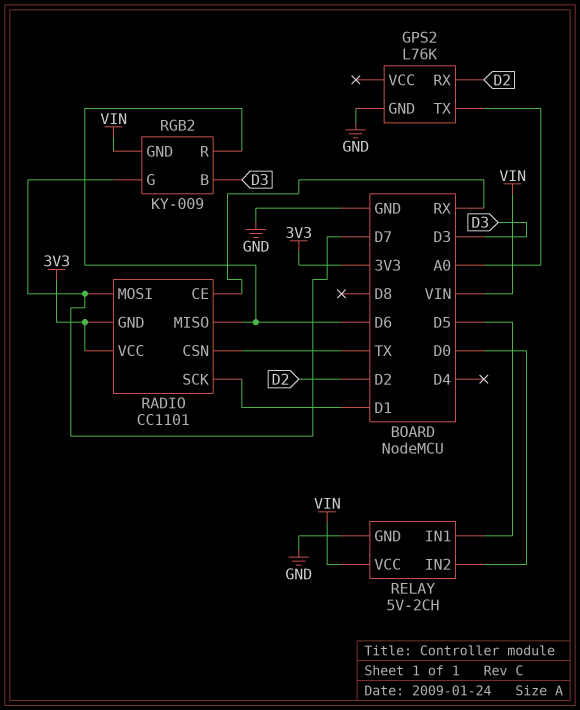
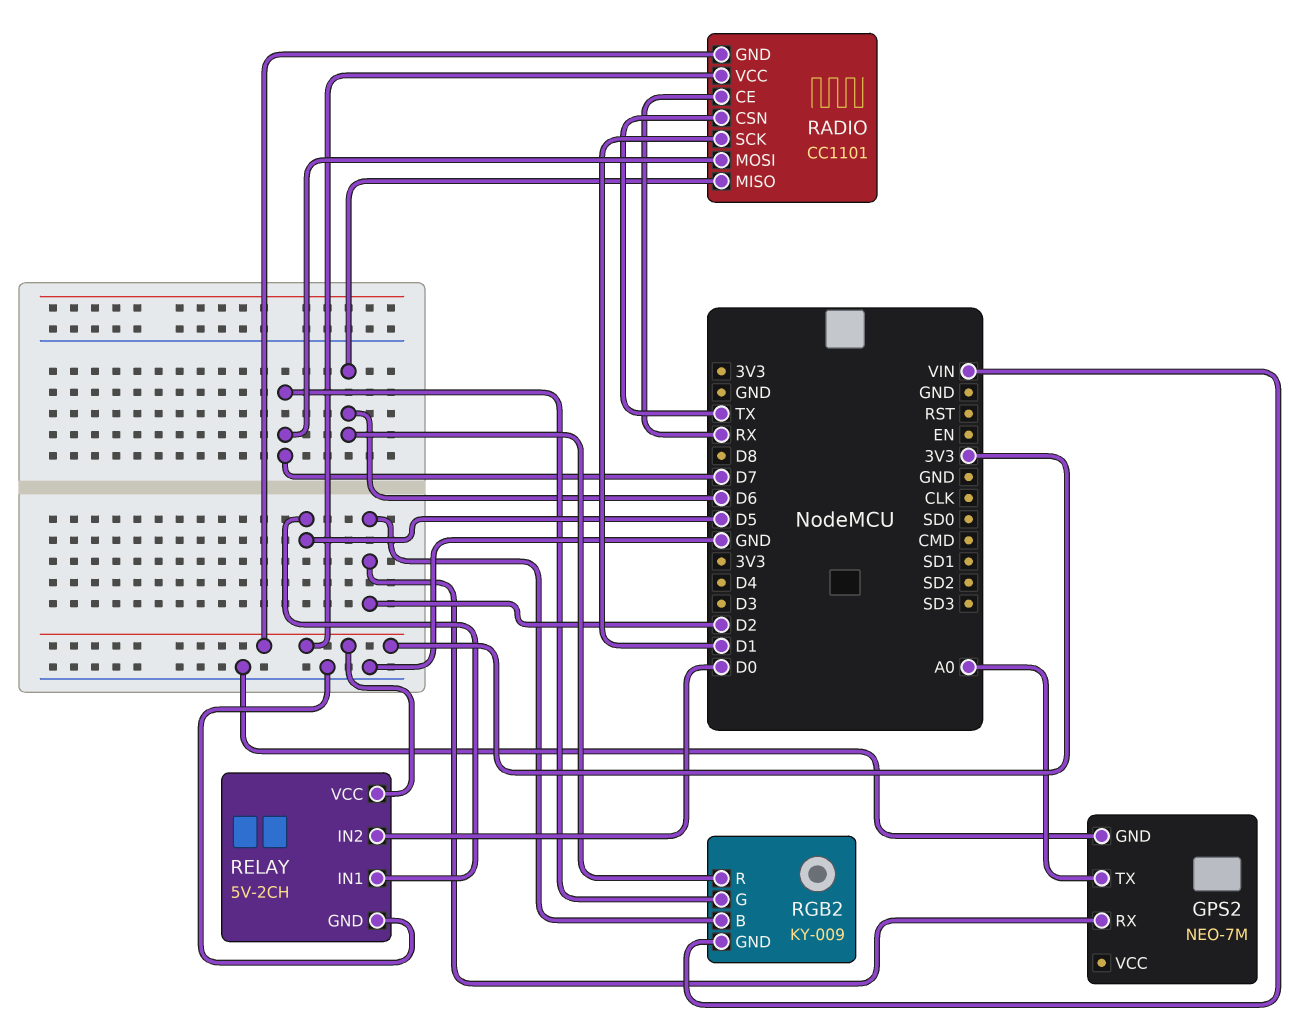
GPS2: L76K -> NEO-7M
RELAY pin VCC: VIN -> 3V3
RGB2 pin B: D3 -> D2

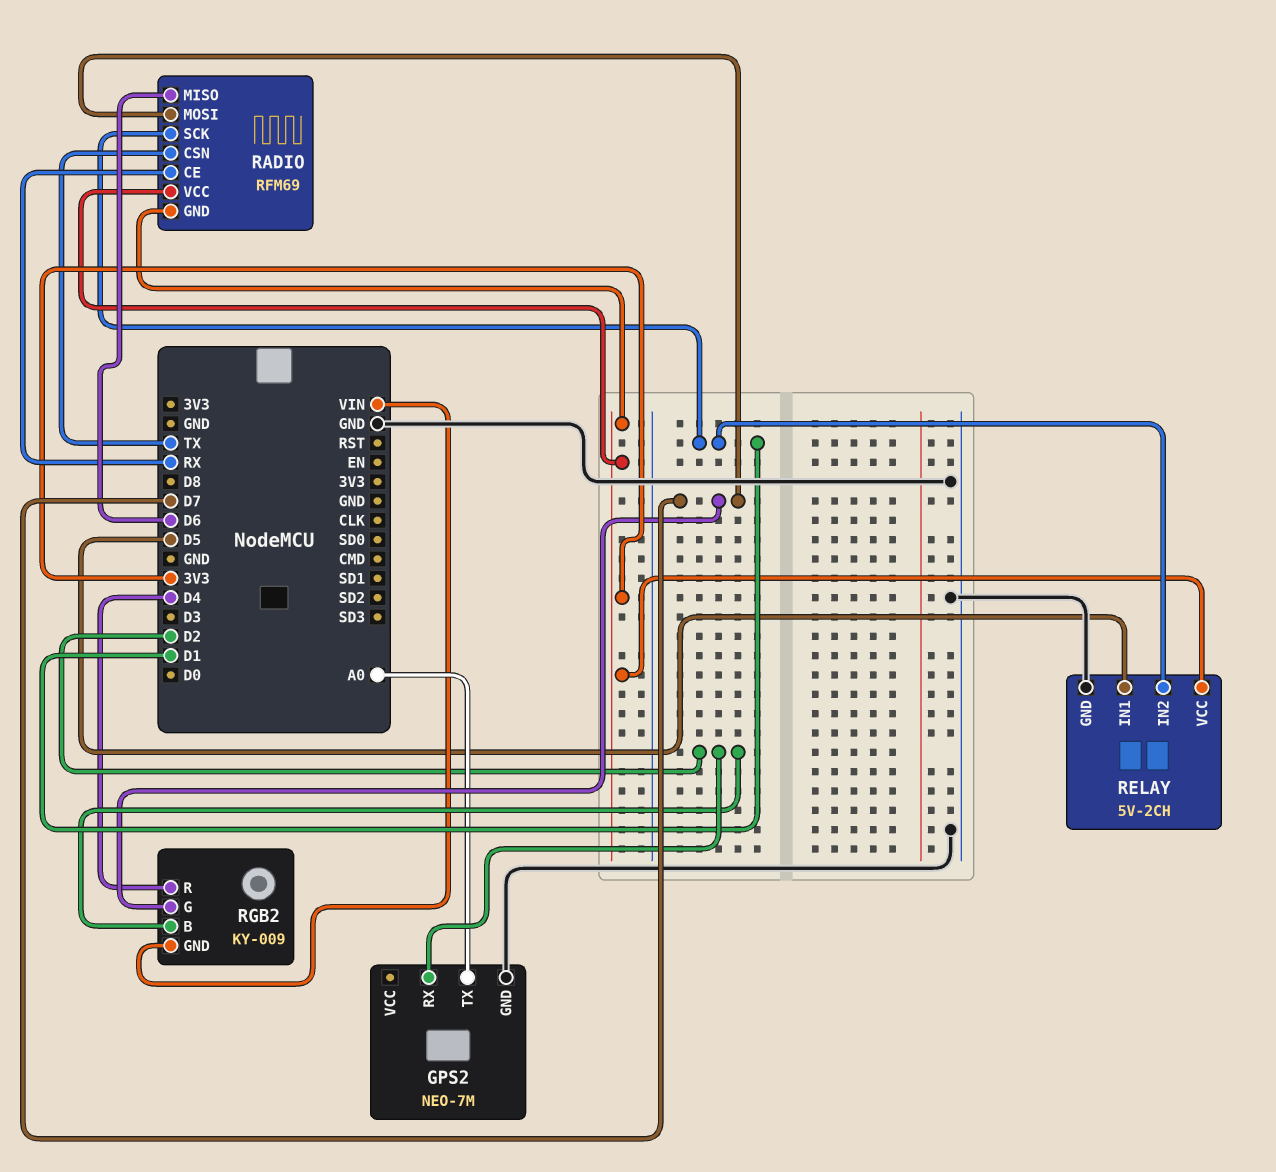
RADIO: CC1101 -> RFM69
RELAY pin IN2: D0 -> D1
RGB2 pin R: D6 -> D4

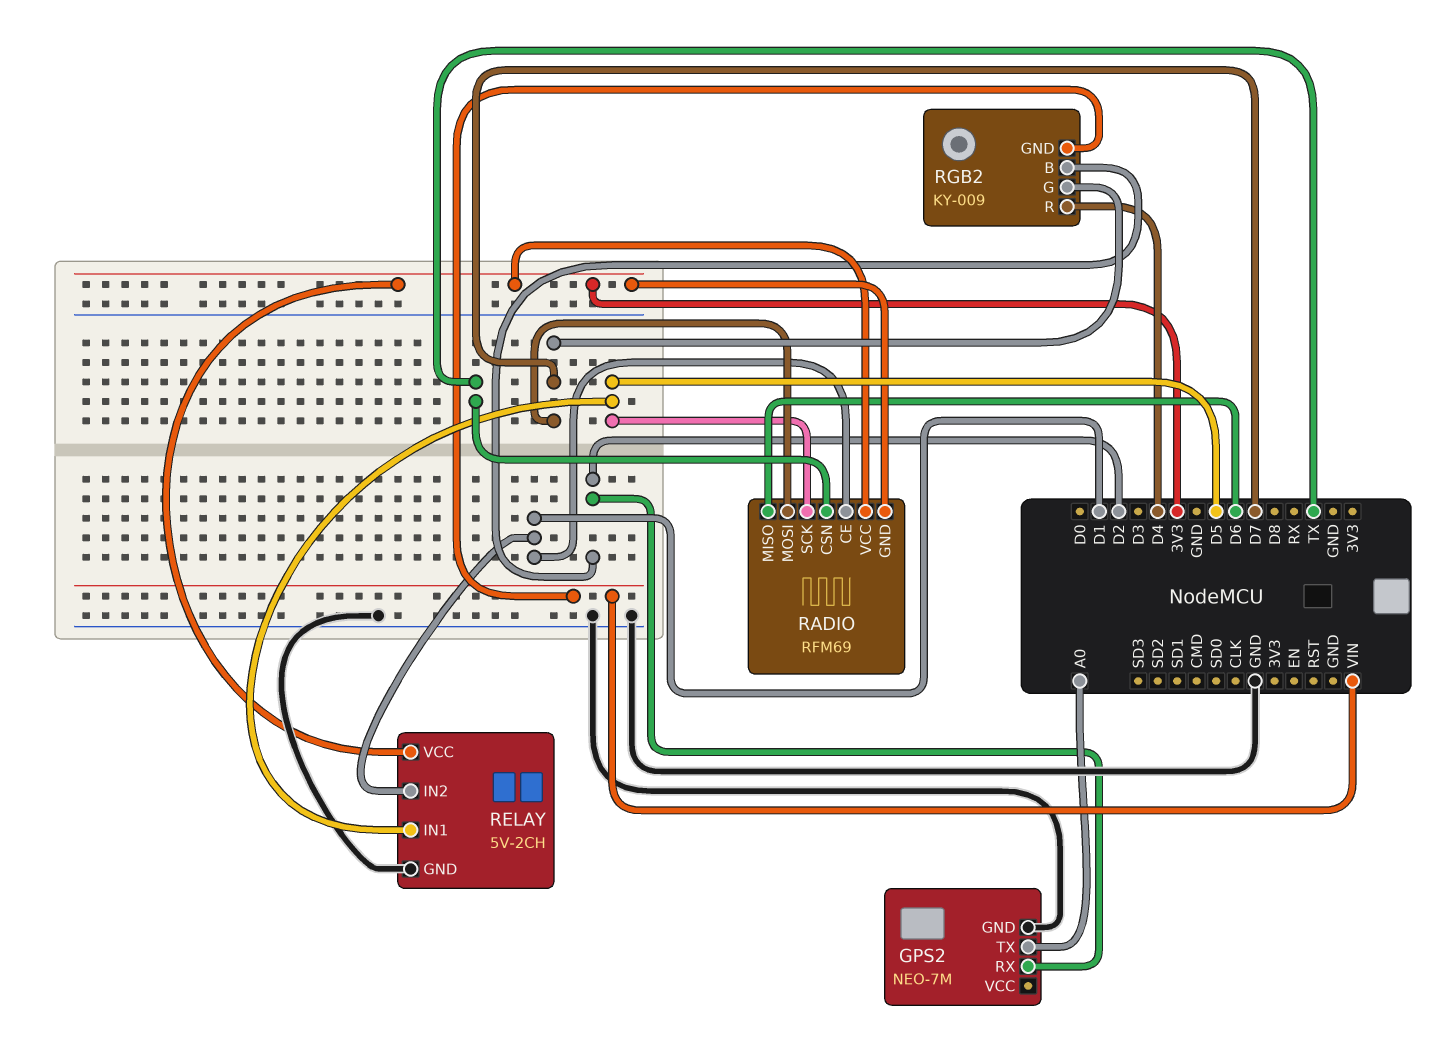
RADIO pin CE: RX -> D1
RADIO pin SCK: D1 -> D5

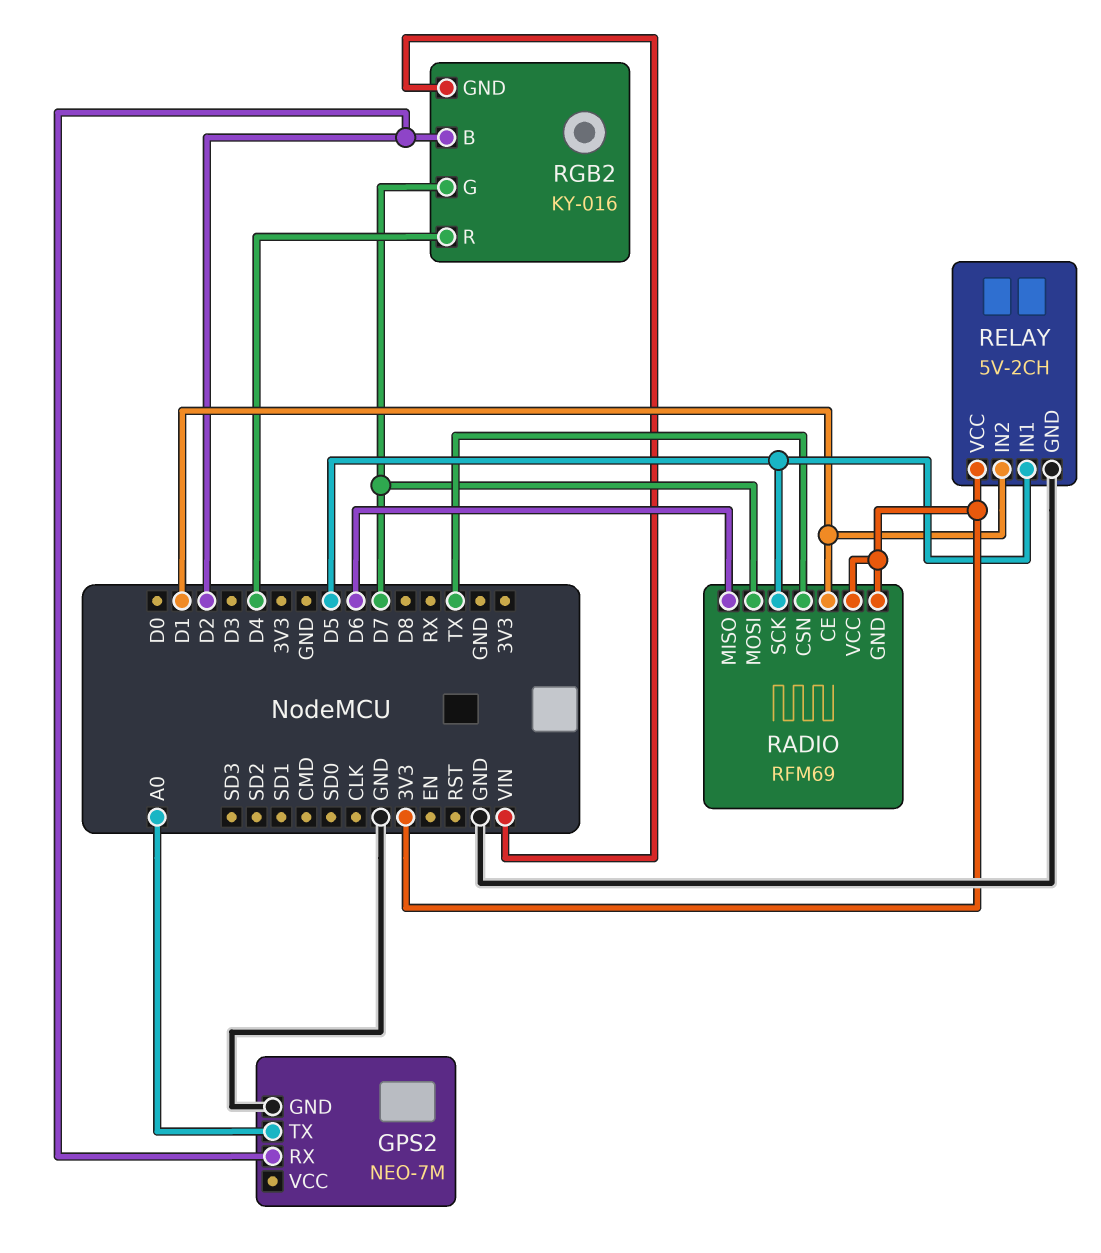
RGB2: KY-009 -> KY-016

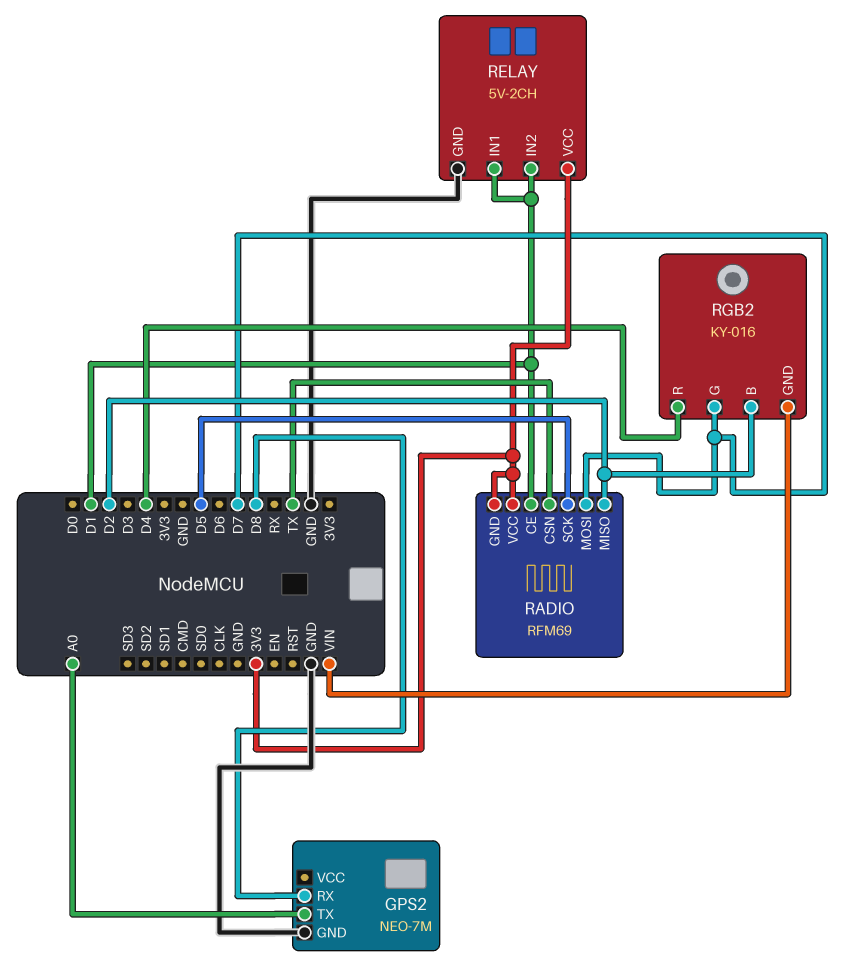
GPS2 pin RX: D2 -> D8
RADIO pin MISO: D6 -> D2
RELAY pin IN1: D5 -> D1

